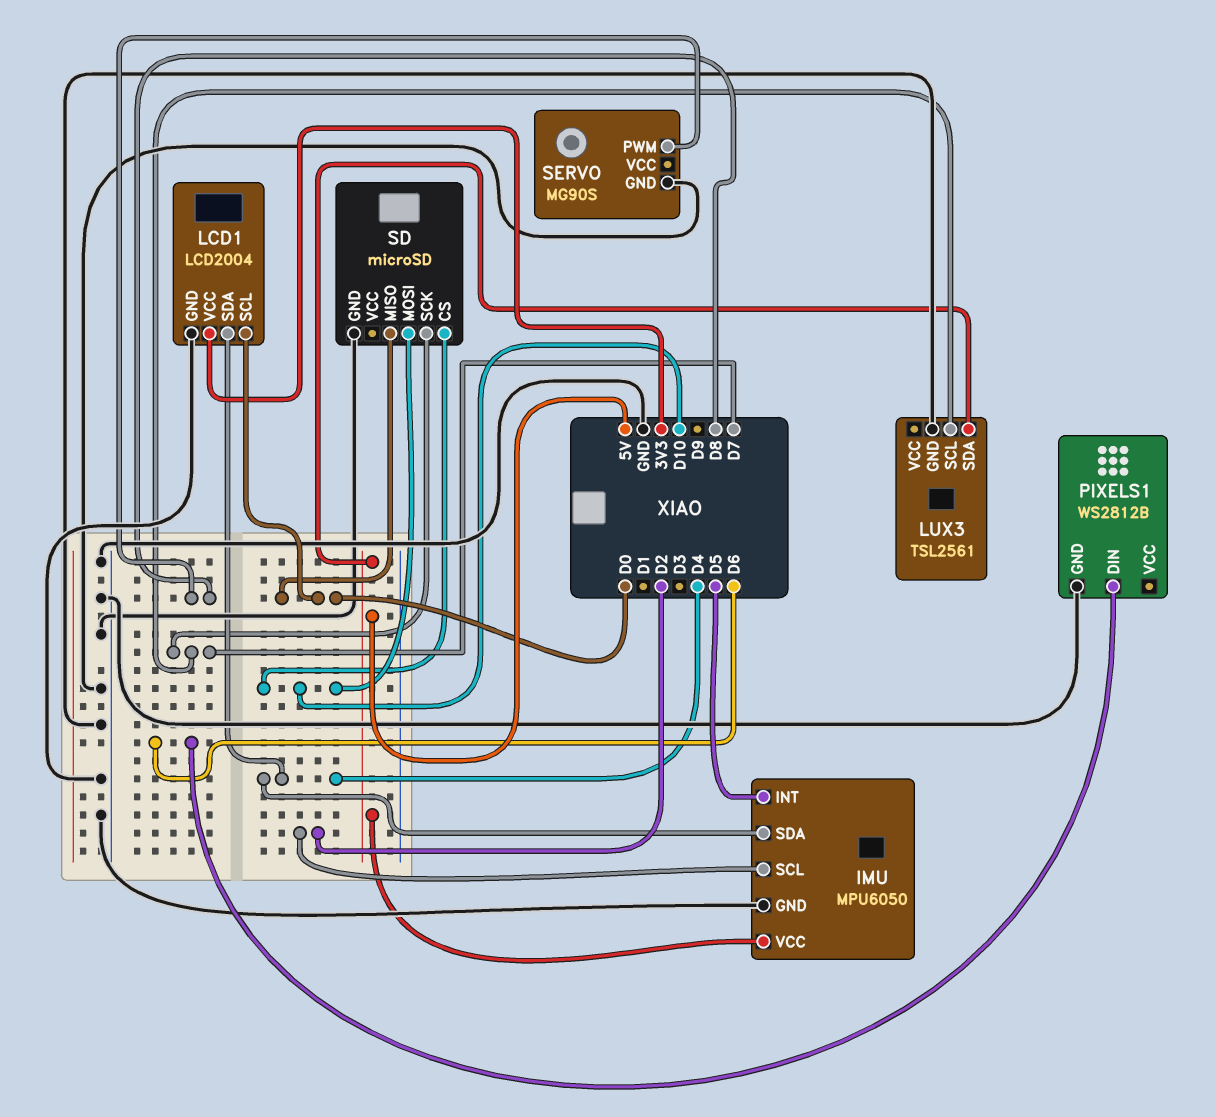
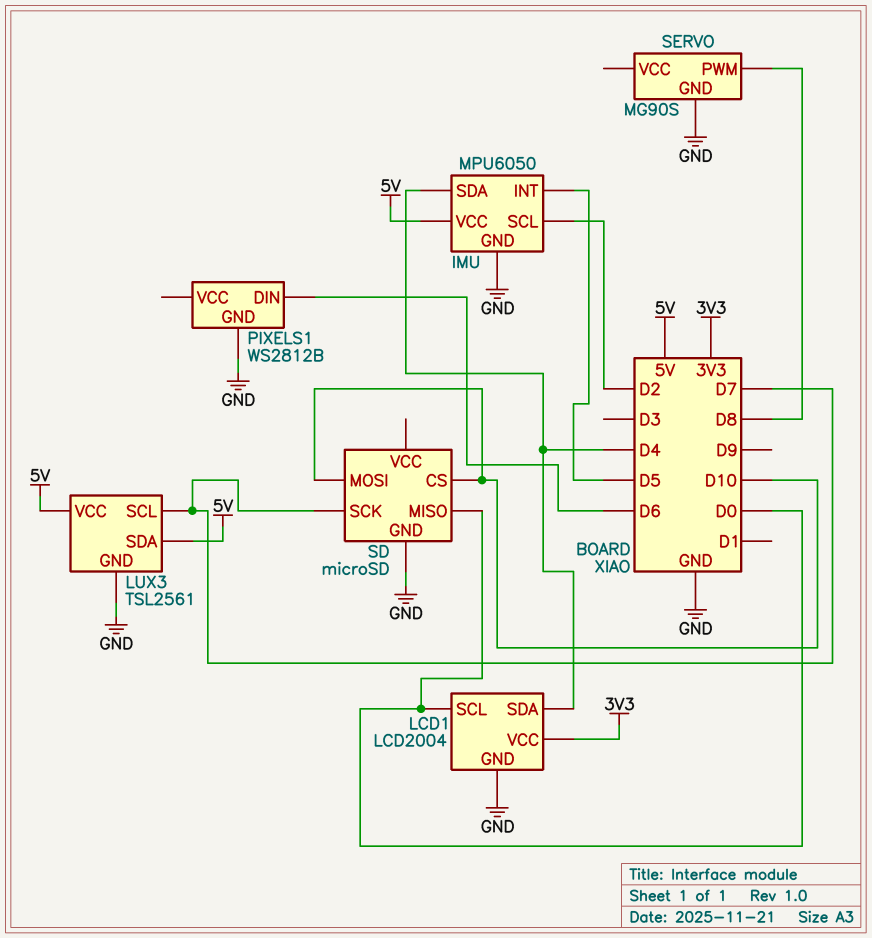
LUX3 pin VCC: none -> 5V

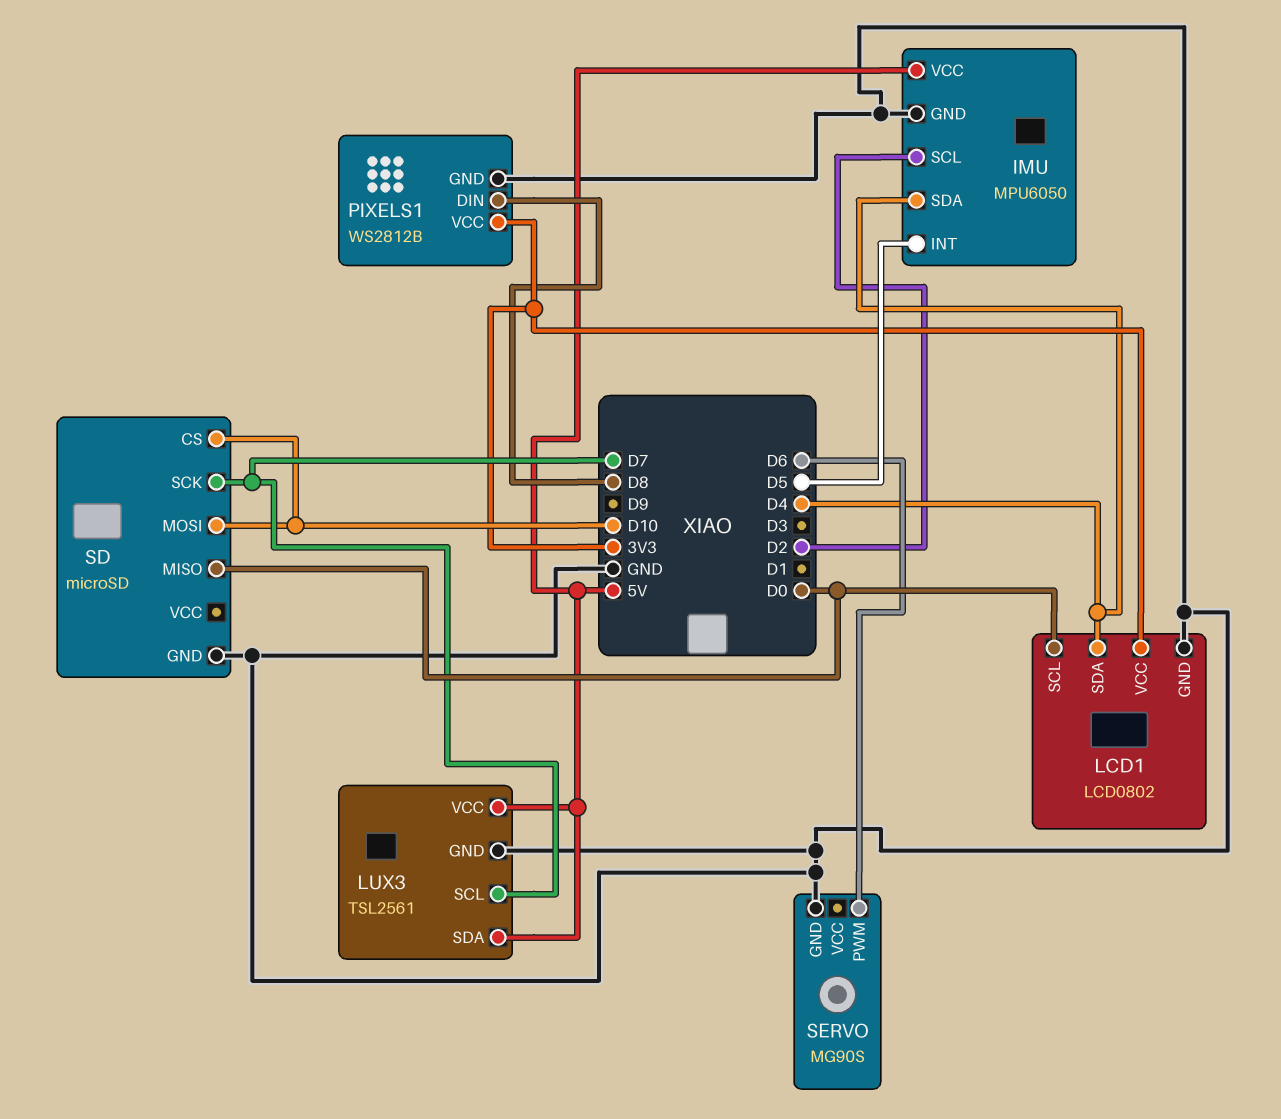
LCD1: LCD2004 -> LCD0802
PIXELS1 pin DIN: D6 -> D8
PIXELS1 pin VCC: none -> 3V3
SERVO pin PWM: D8 -> D6

